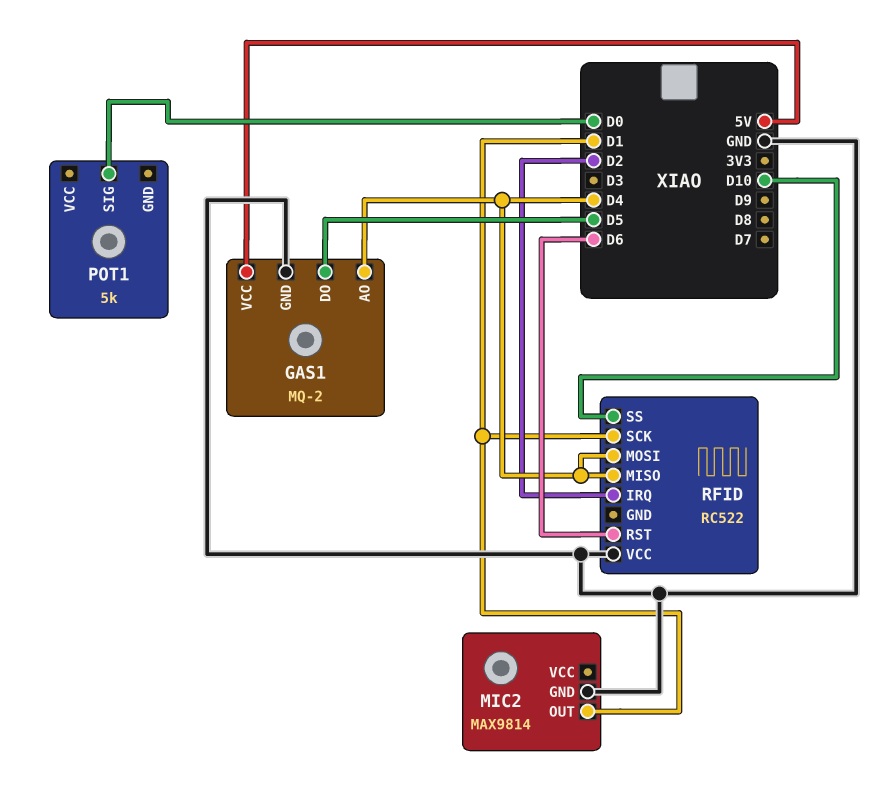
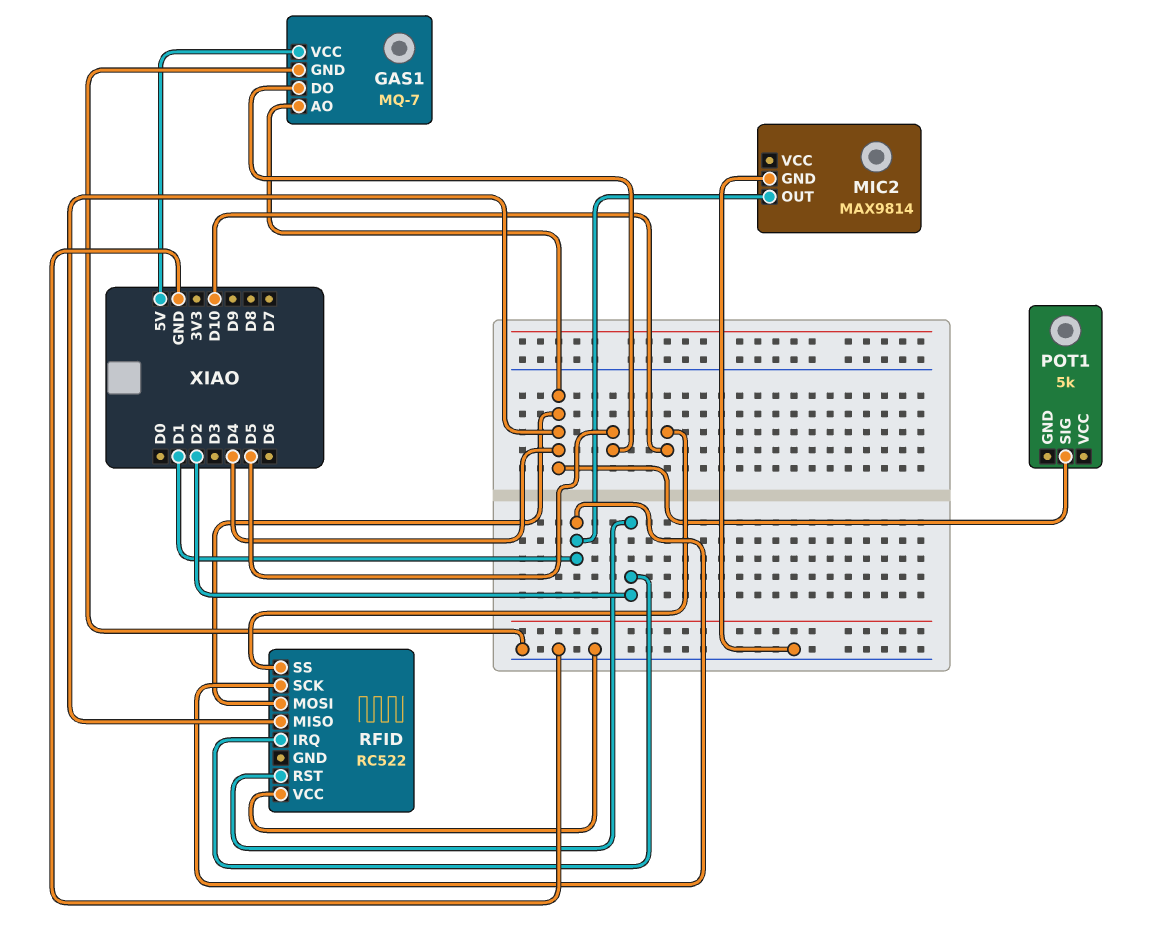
GAS1: MQ-2 -> MQ-7
POT1 pin SIG: D0 -> D4
RFID pin RST: D6 -> D2

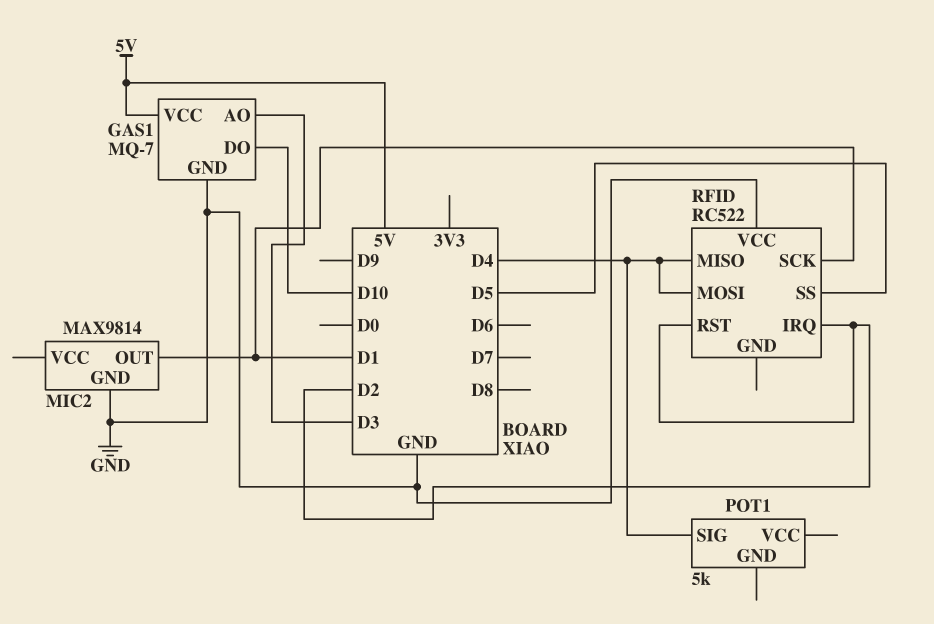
GAS1 pin AO: D4 -> D3
GAS1 pin DO: D5 -> D10
RFID pin SS: D10 -> D5

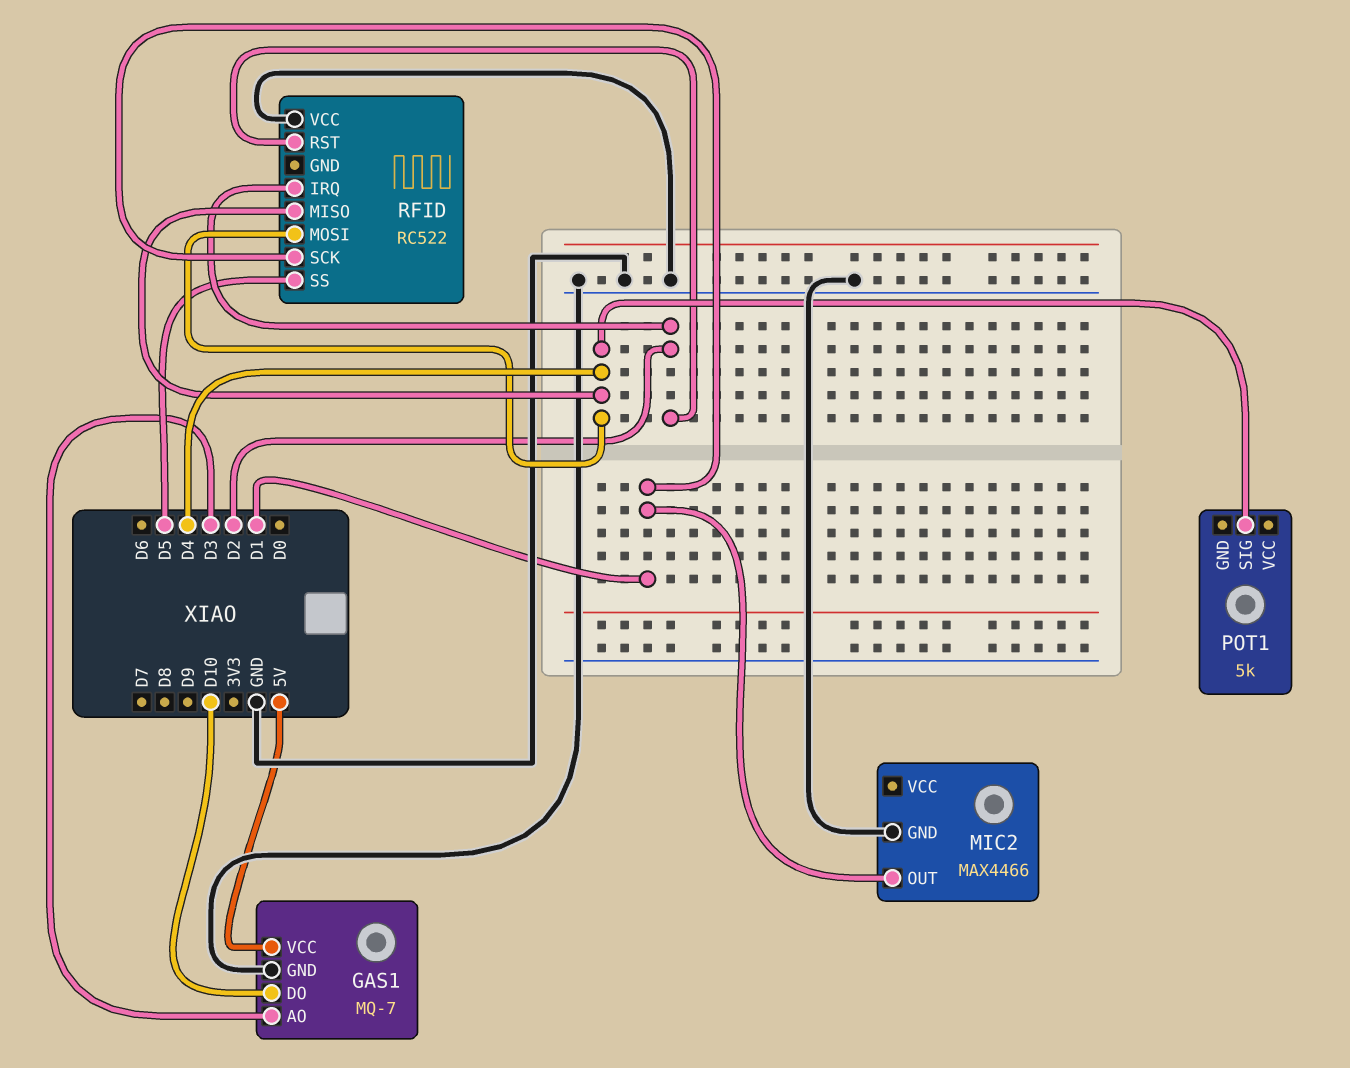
MIC2: MAX9814 -> MAX4466

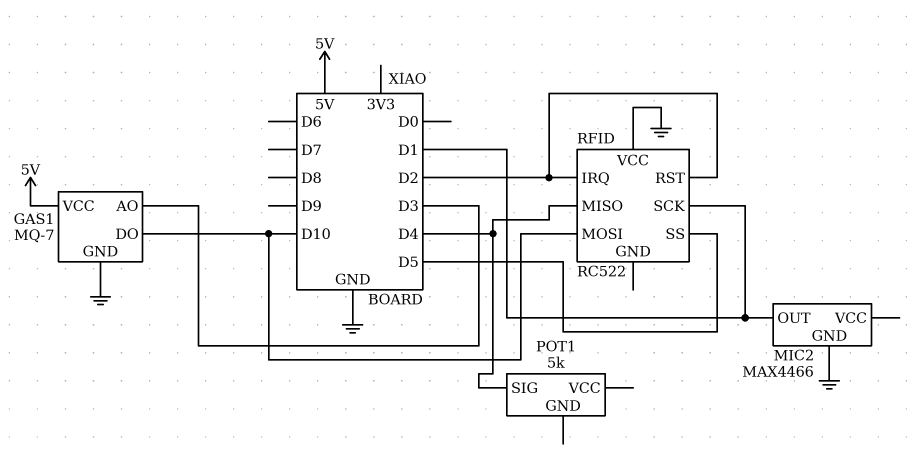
RFID pin MOSI: D4 -> D10

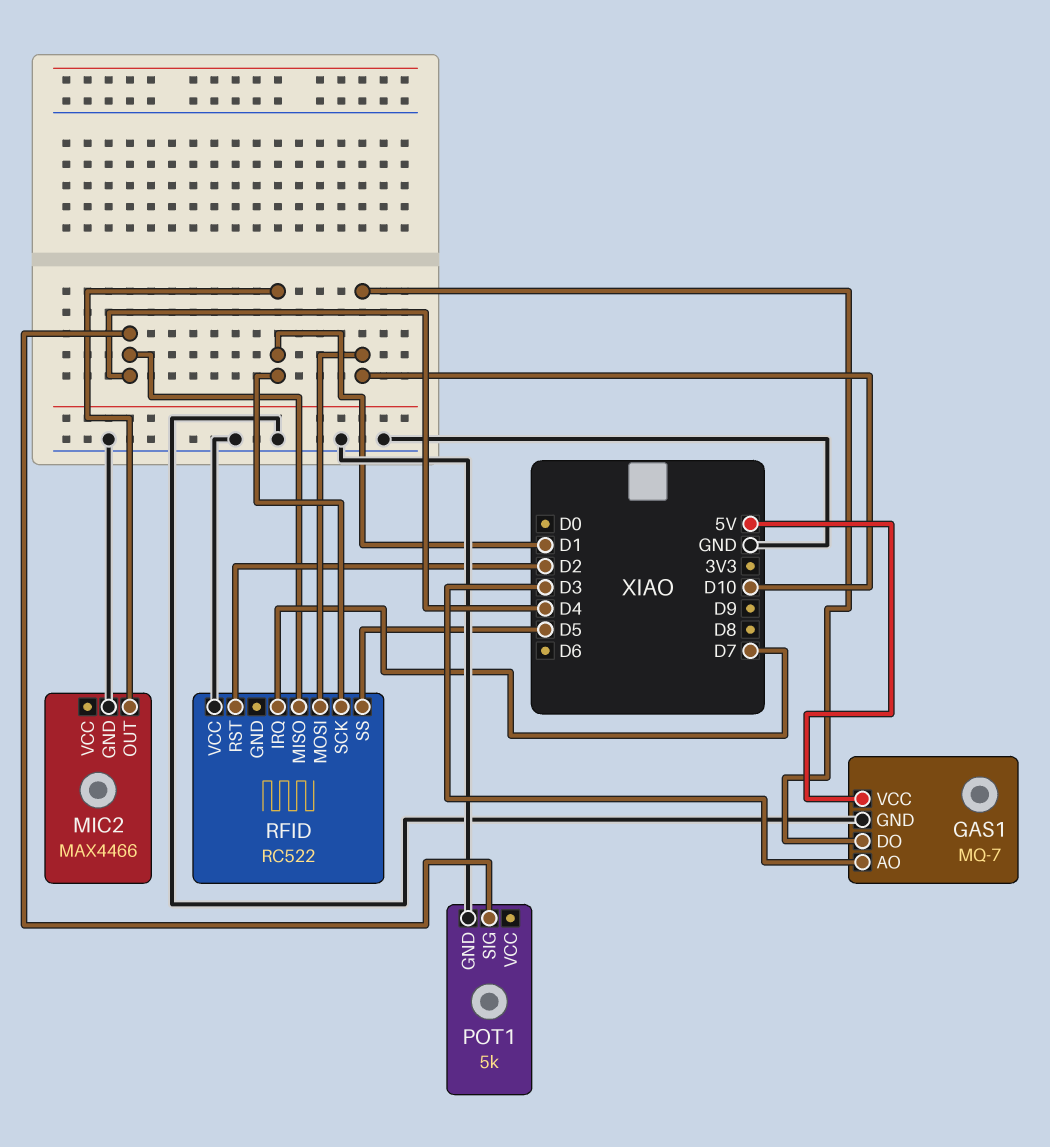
POT1 pin GND: none -> GND
RFID pin IRQ: D2 -> D7

